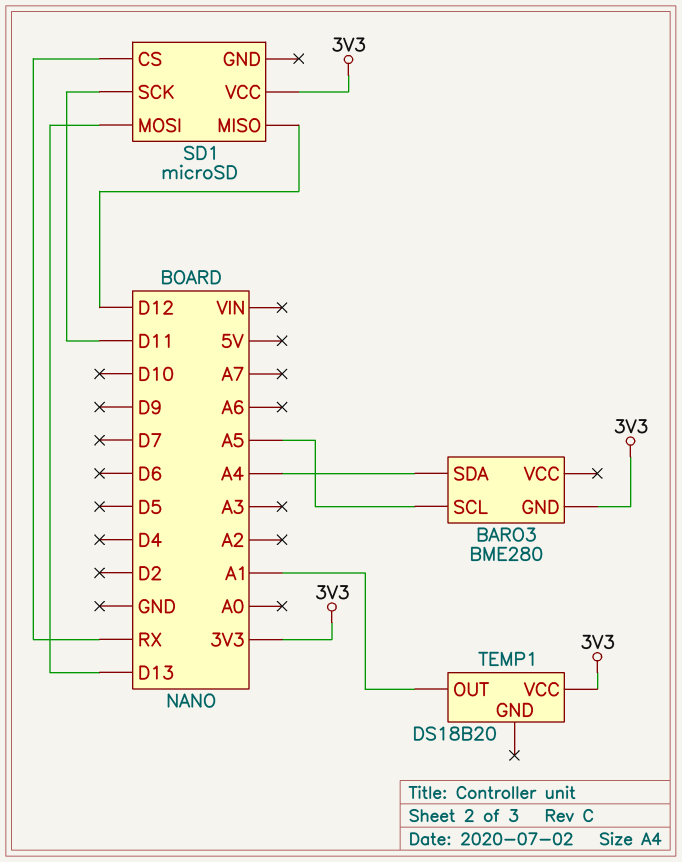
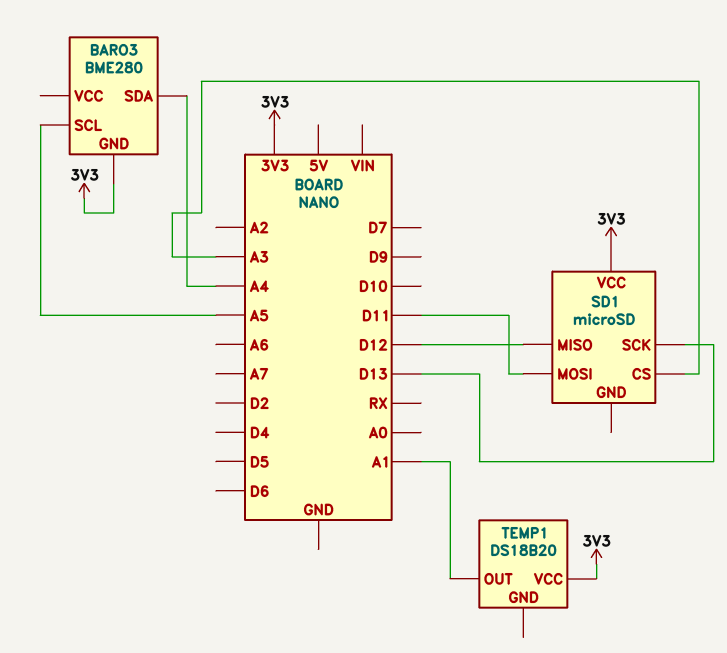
SD1 pin CS: RX -> A3
SD1 pin MOSI: D13 -> D11
SD1 pin SCK: D11 -> D13

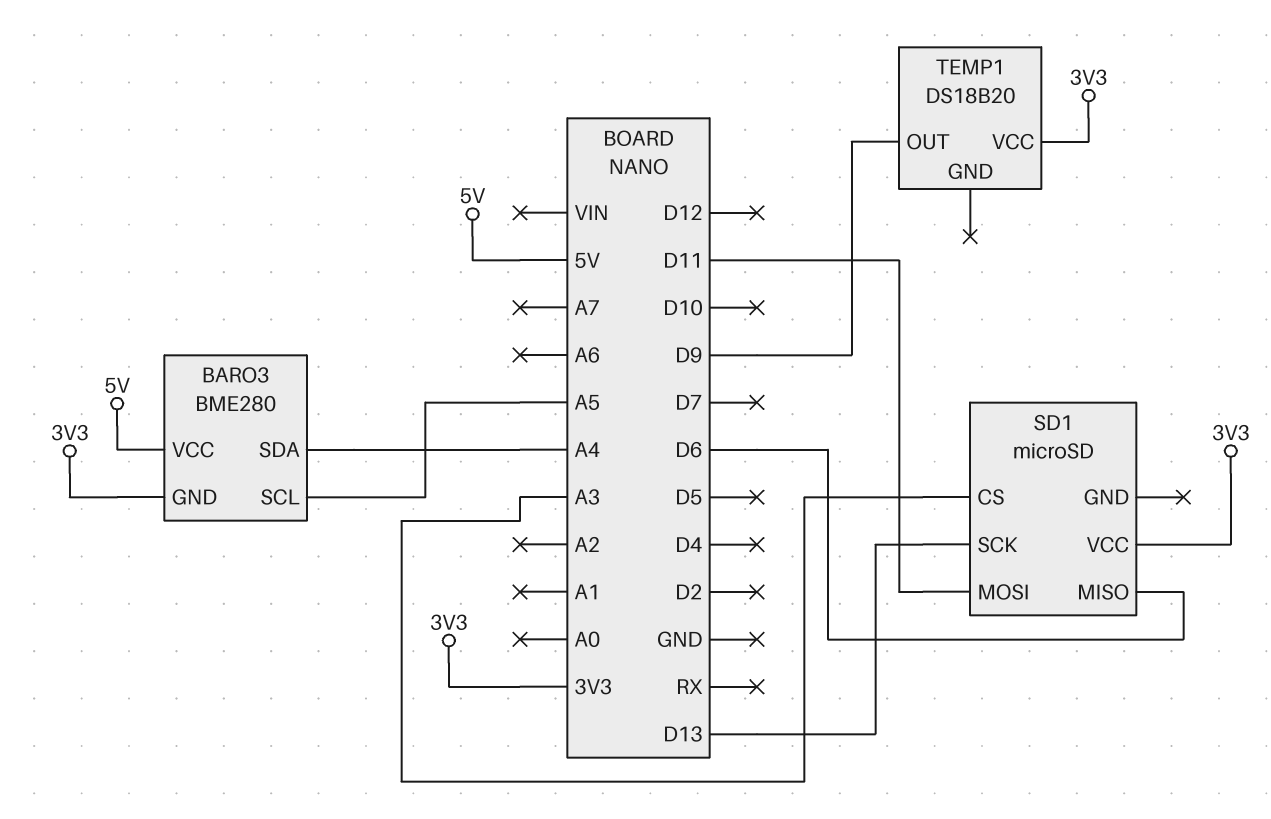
BARO3 pin VCC: none -> 5V
SD1 pin MISO: D12 -> D6
TEMP1 pin OUT: A1 -> D9

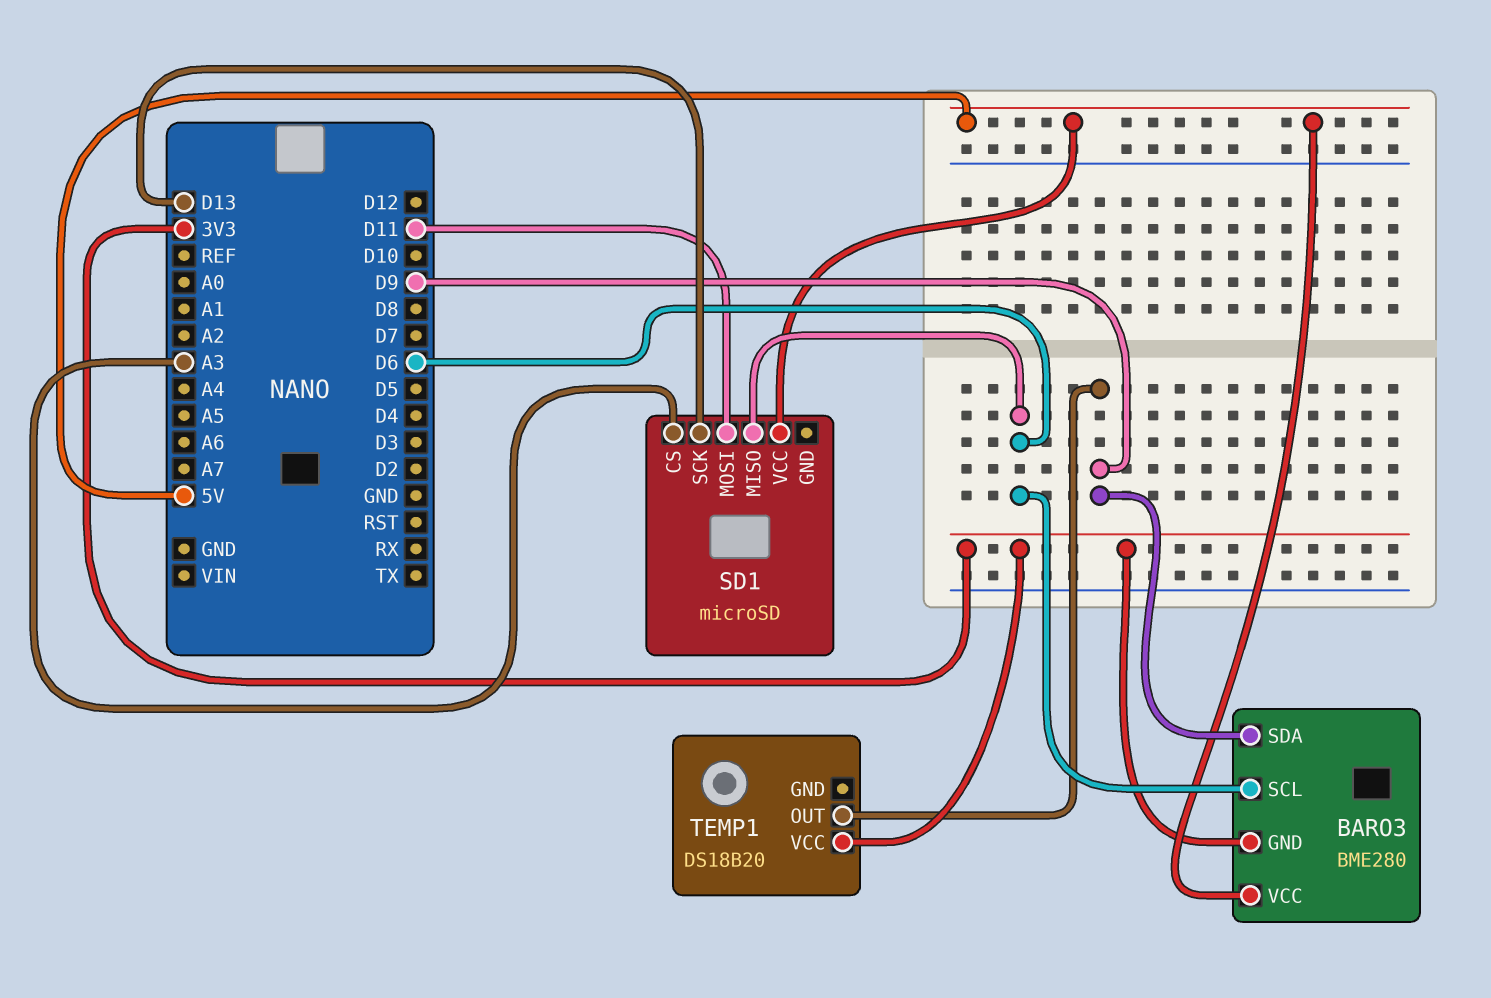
BARO3 pin SCL: A5 -> D6
BARO3 pin SDA: A4 -> D9
SD1 pin VCC: 3V3 -> 5V

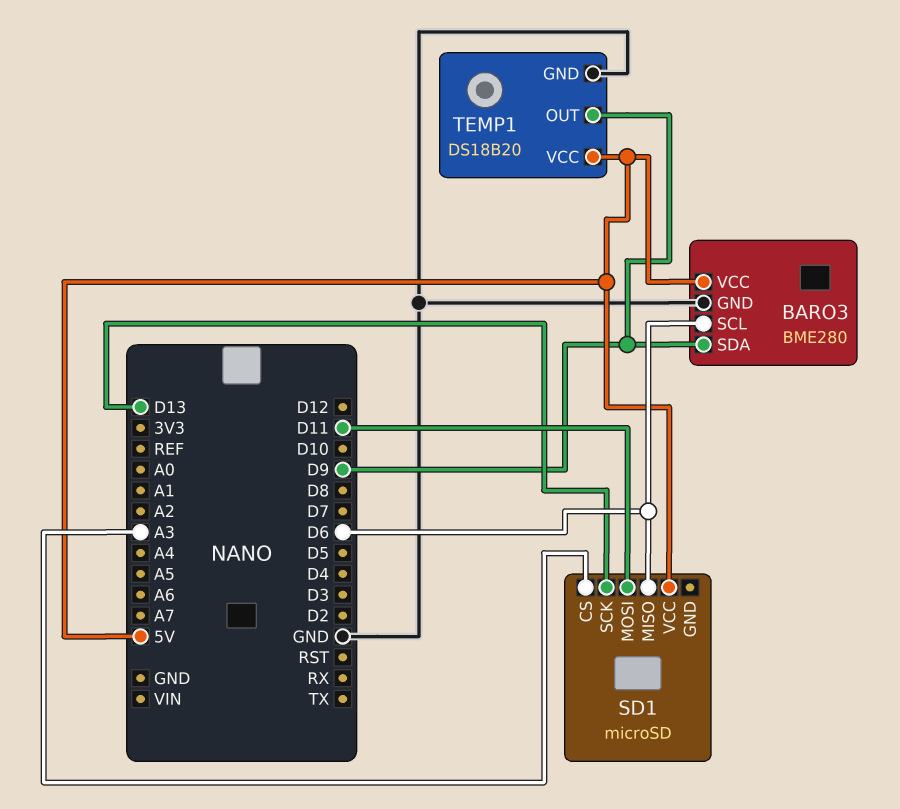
BARO3 pin GND: 3V3 -> GND
TEMP1 pin GND: none -> GND
TEMP1 pin VCC: 3V3 -> 5V

